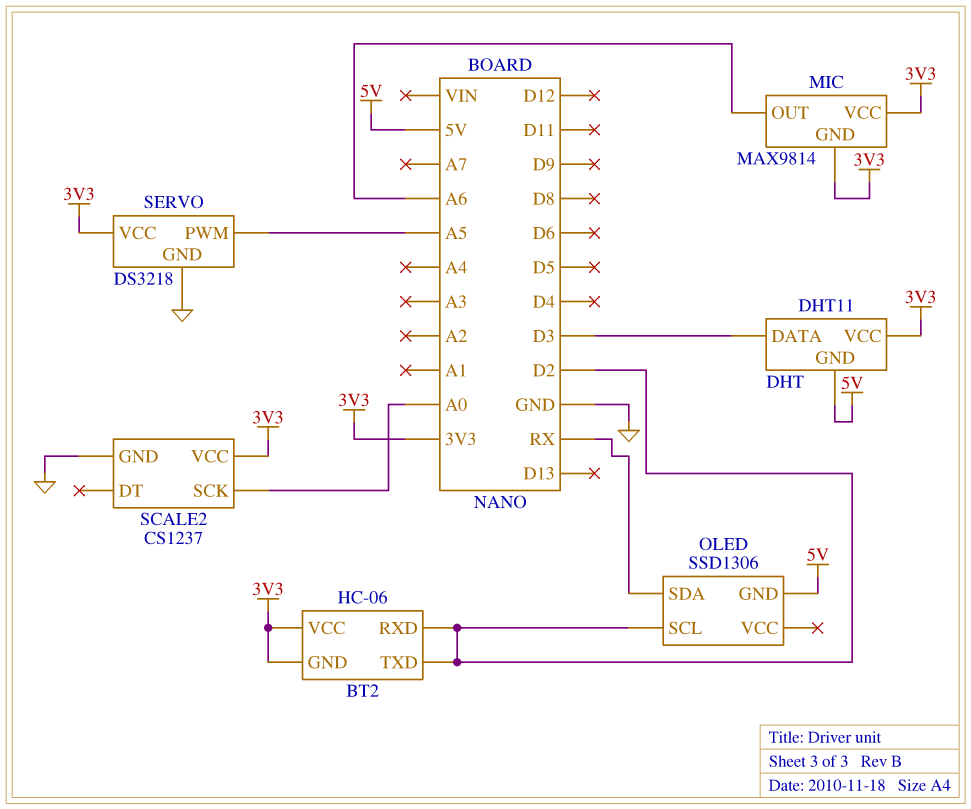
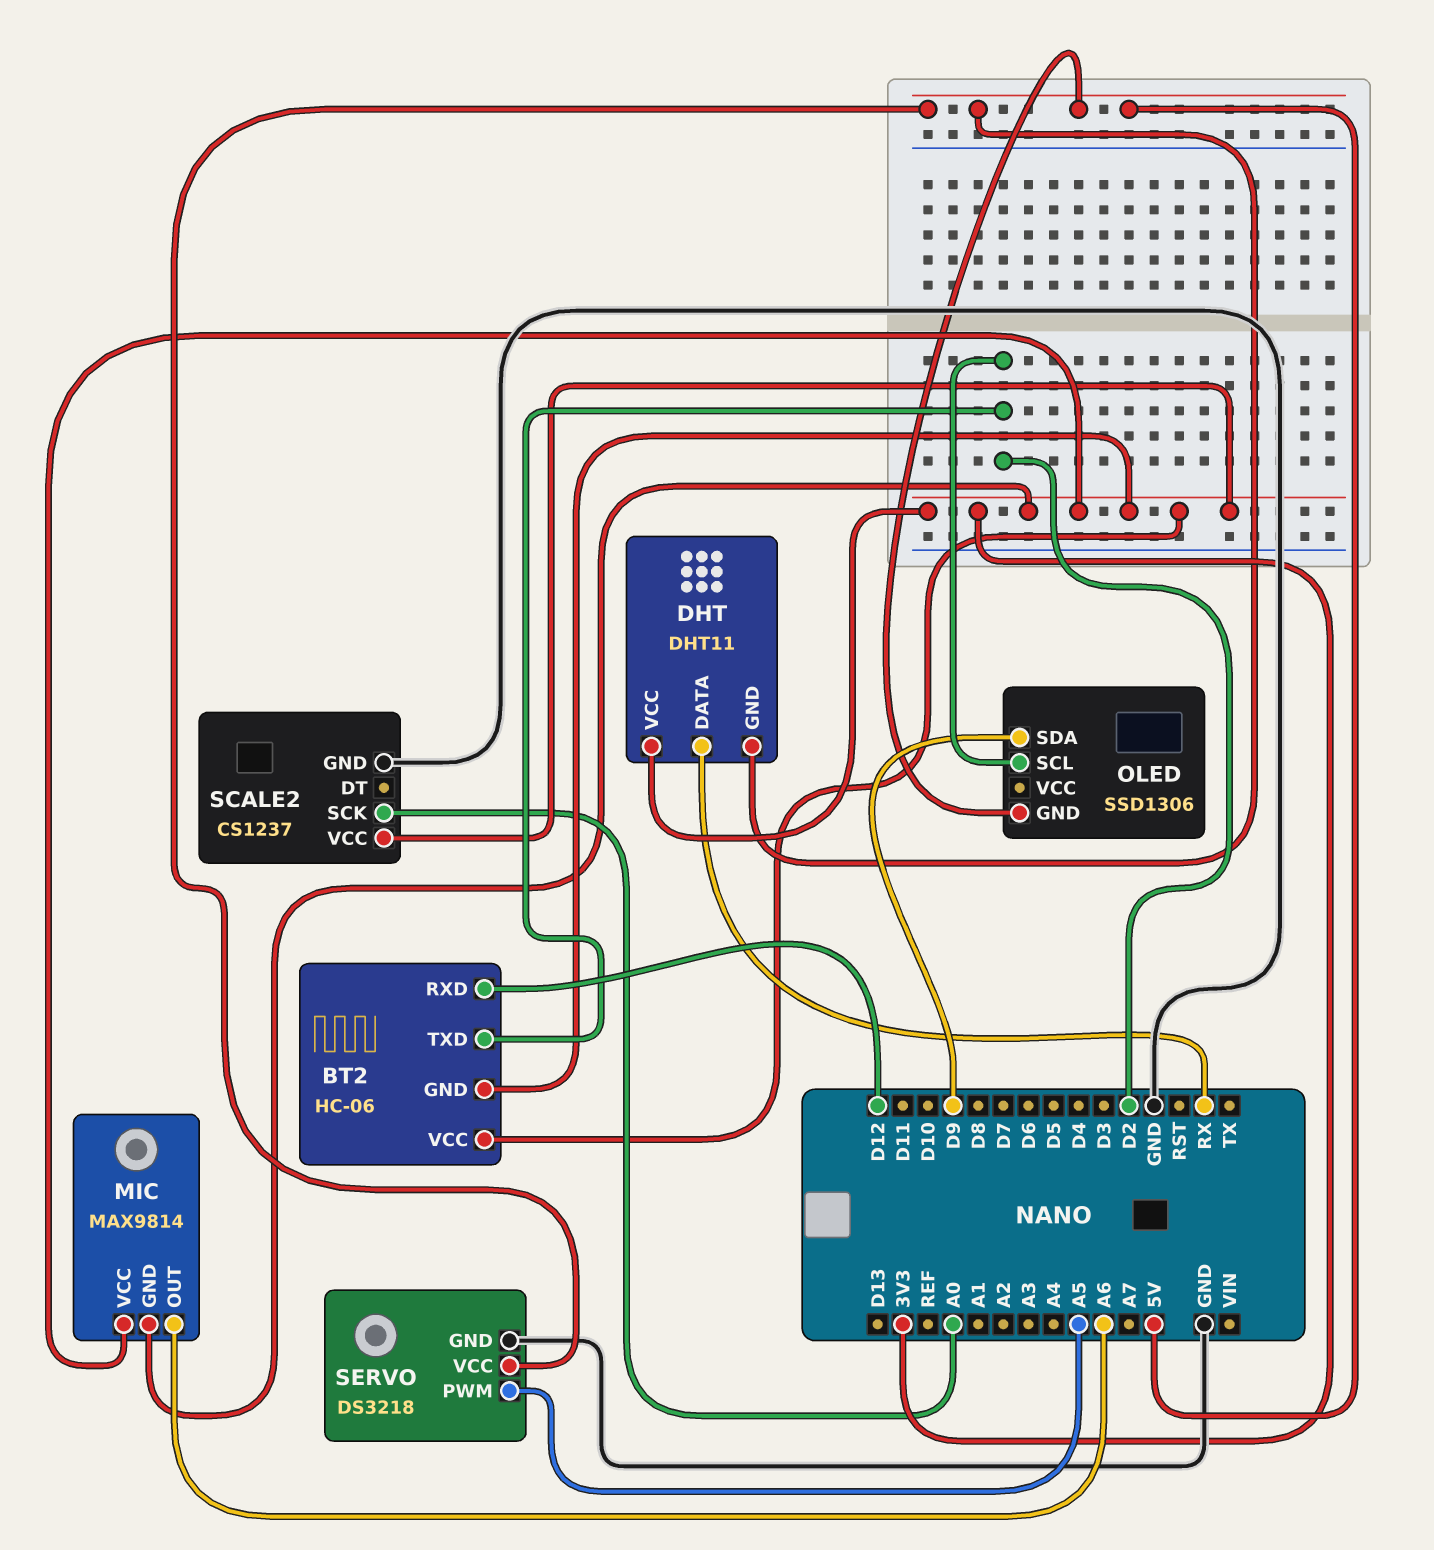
BT2 pin RXD: D2 -> D12
DHT pin DATA: D3 -> RX
OLED pin SDA: RX -> D9
SERVO pin VCC: 3V3 -> 5V

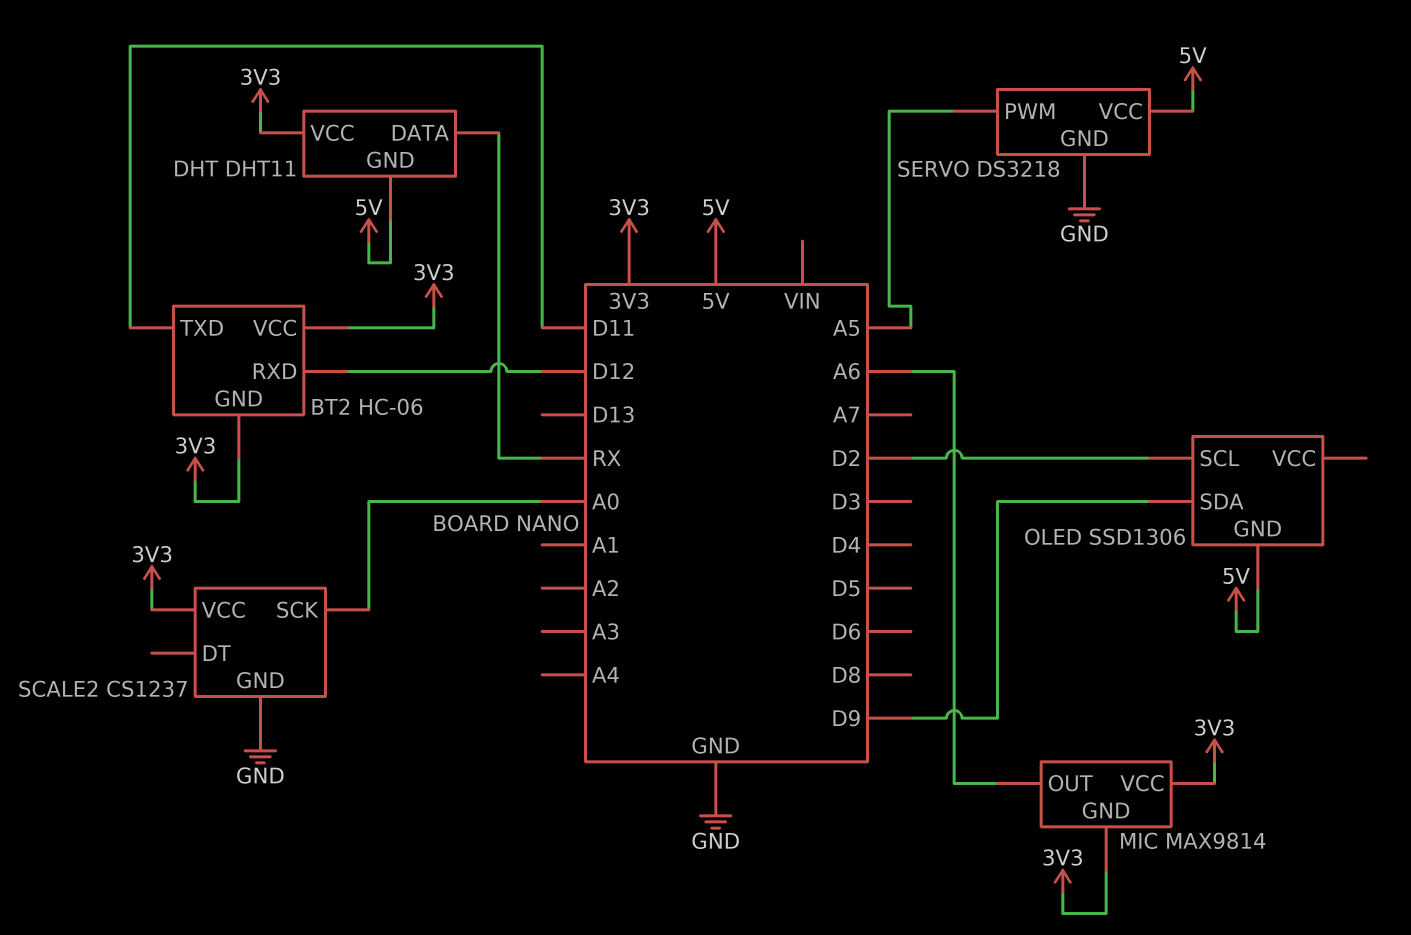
BT2 pin TXD: D2 -> D11

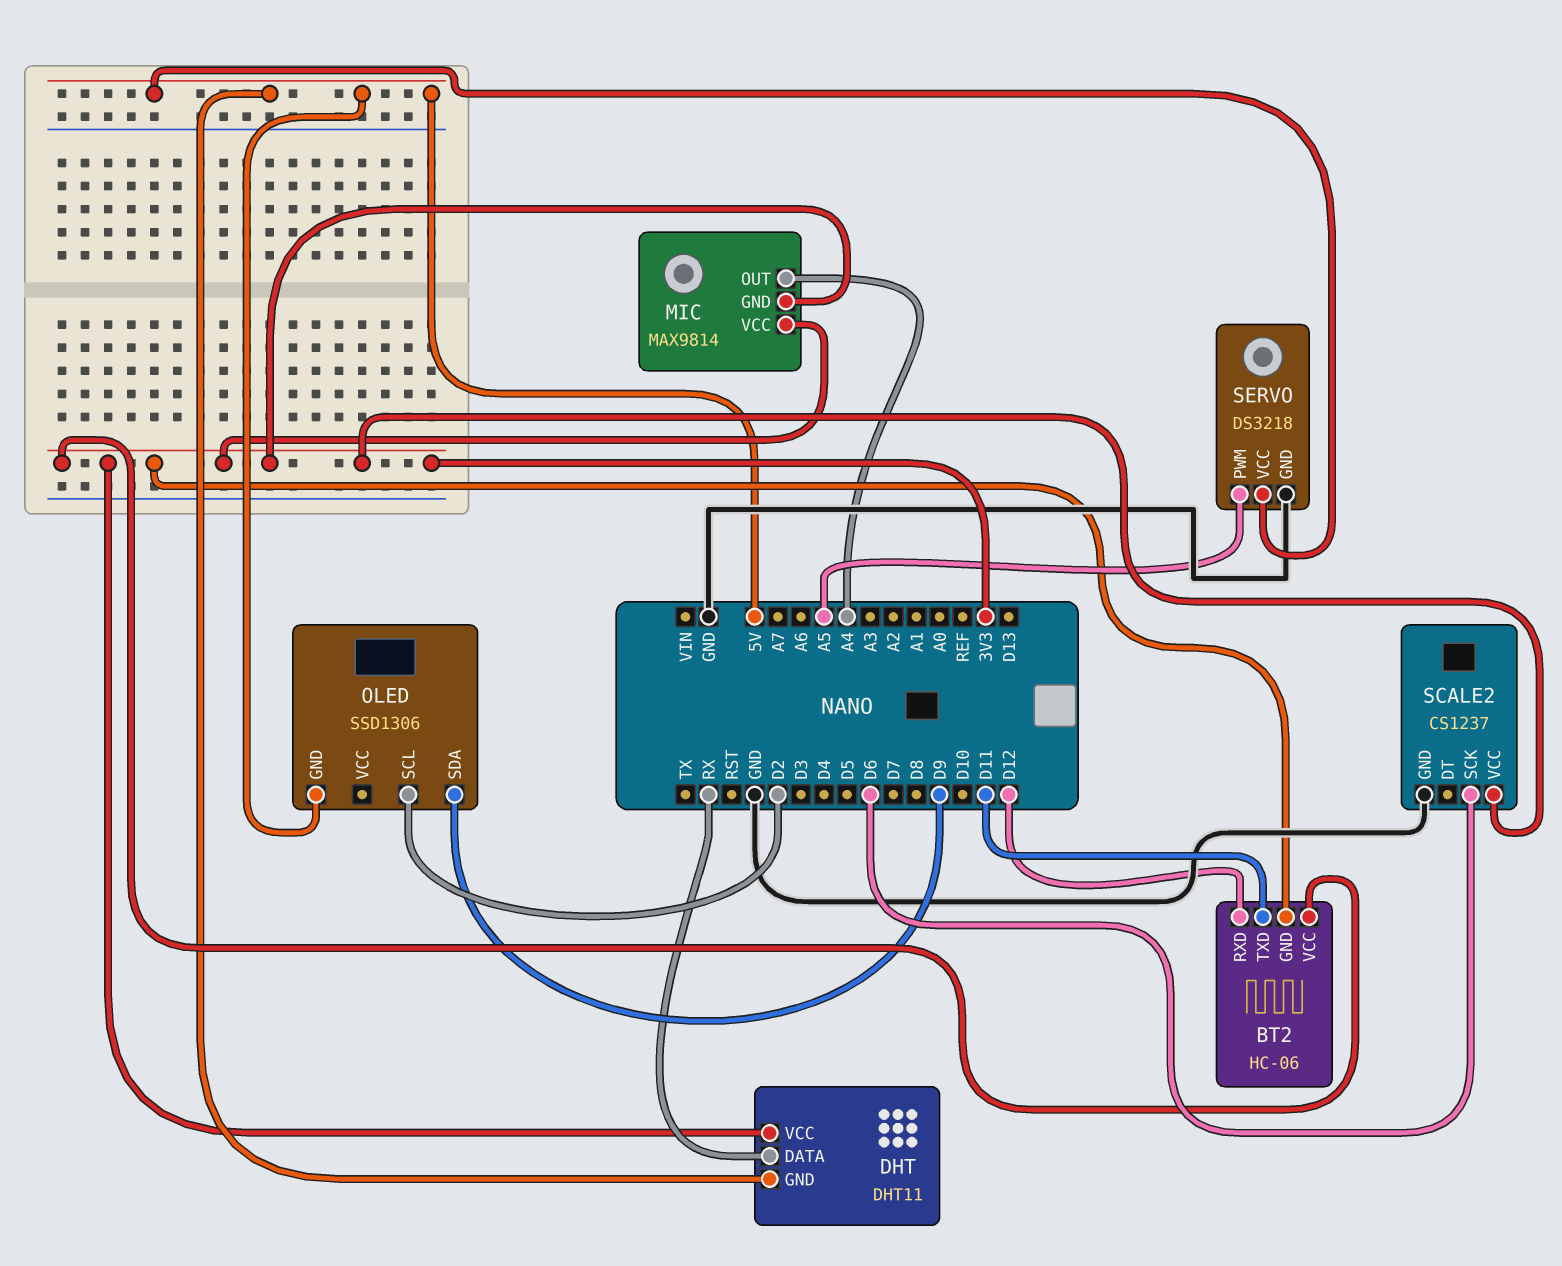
MIC pin OUT: A6 -> A4
SCALE2 pin SCK: A0 -> D6

